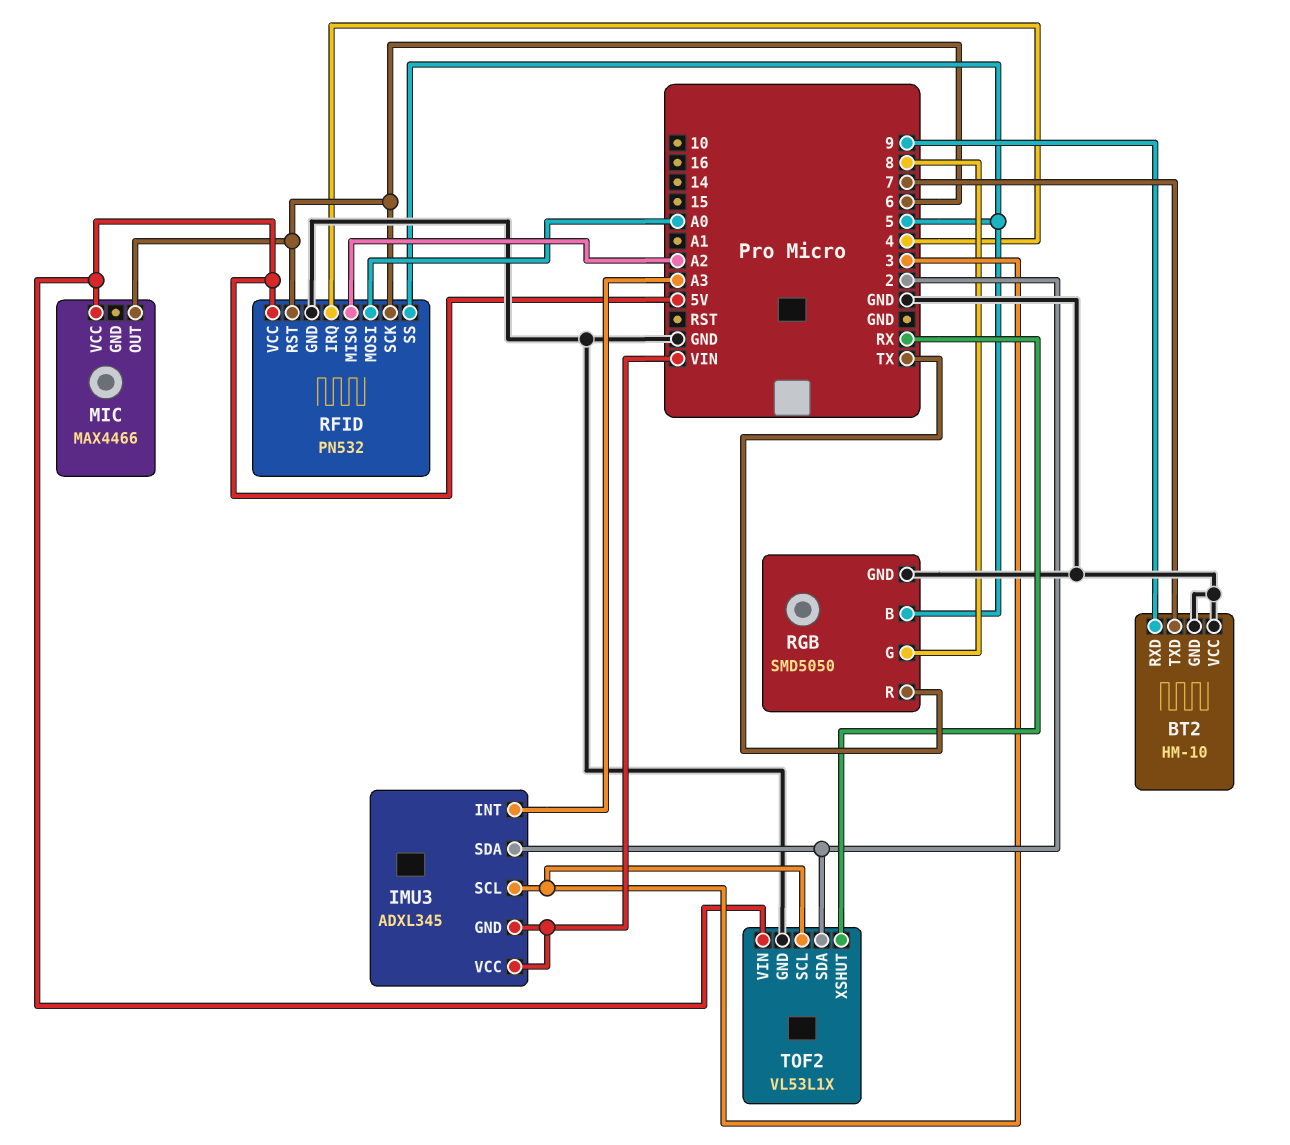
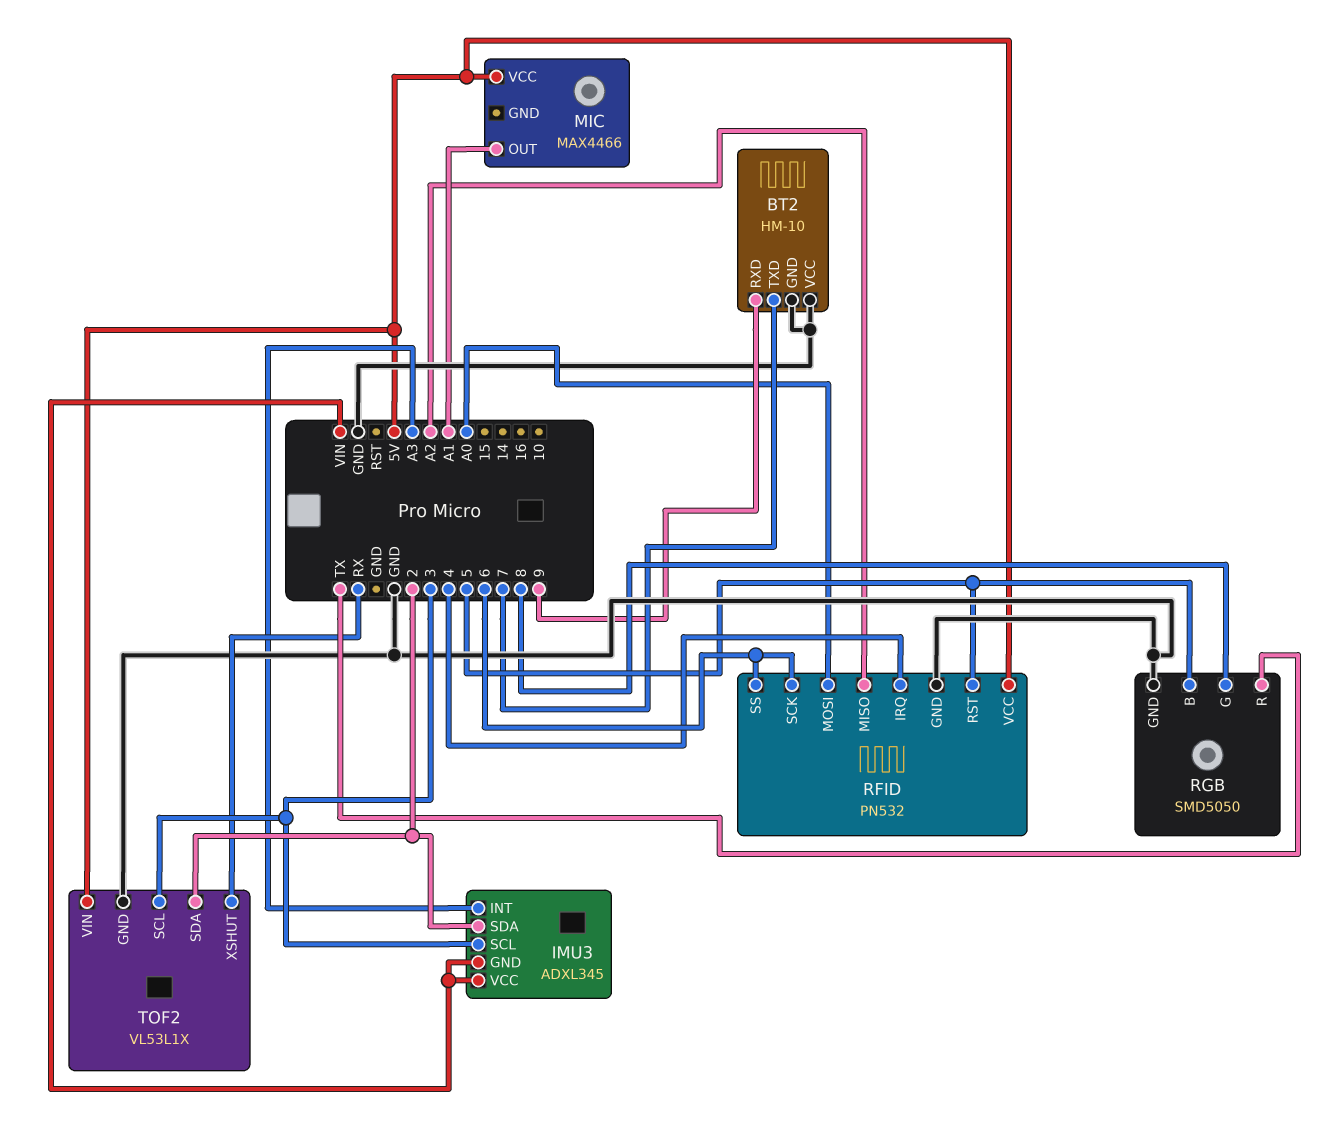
MIC pin OUT: 6 -> A1
RFID pin RST: 6 -> 5
RFID pin SS: 5 -> 6

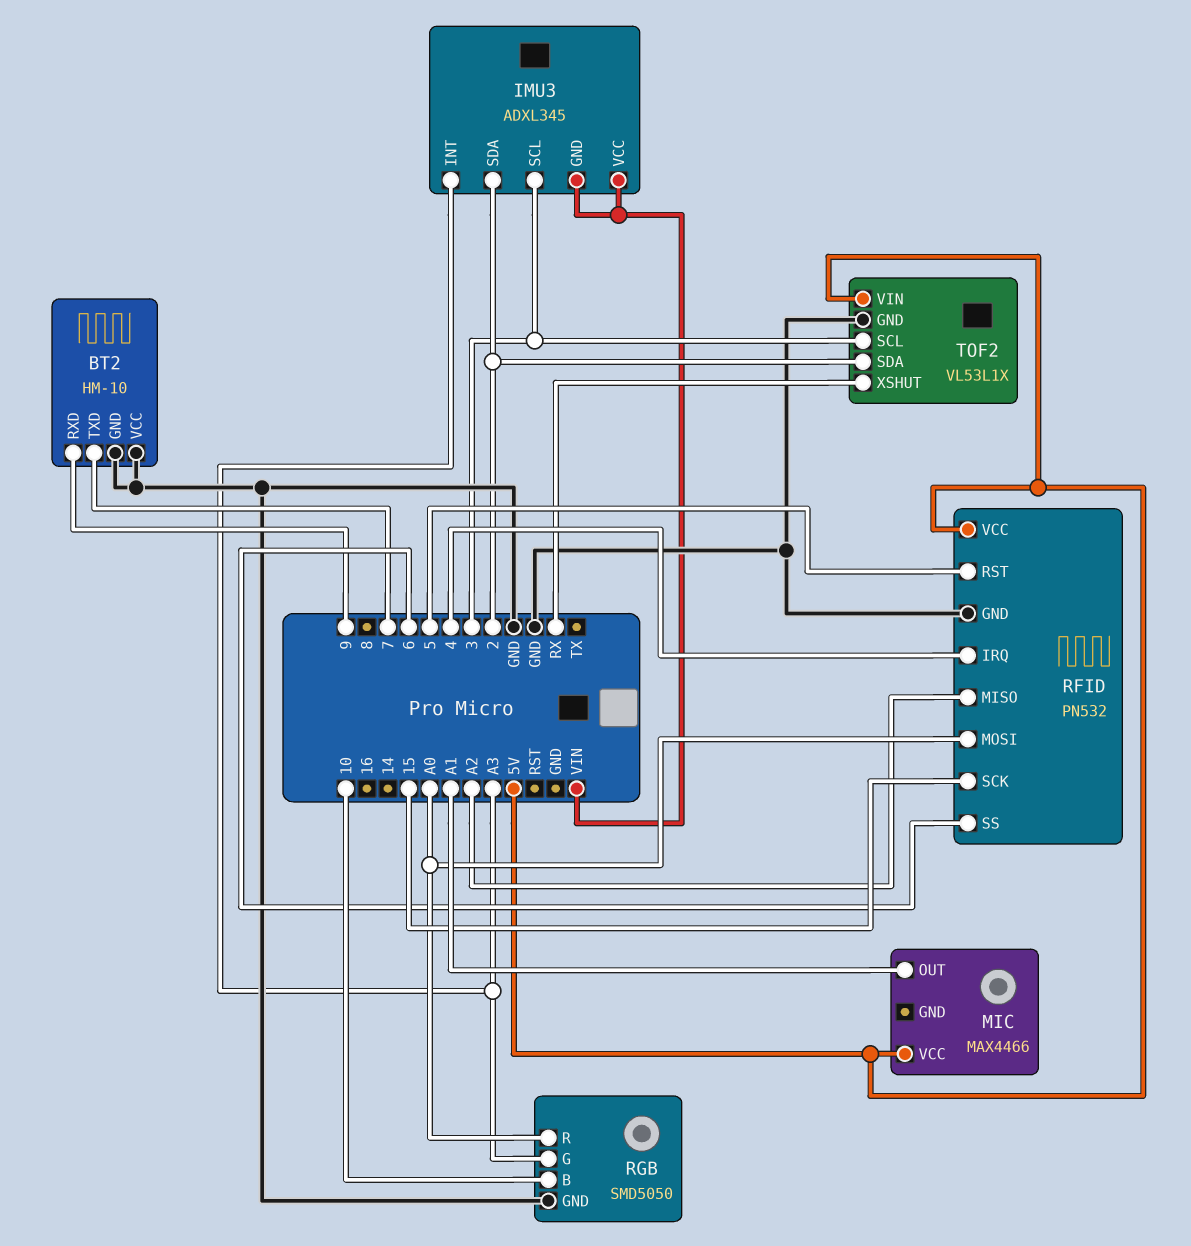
RFID pin SCK: 6 -> 15
RGB pin B: 5 -> 10
RGB pin G: 8 -> A3
RGB pin R: TX -> A0

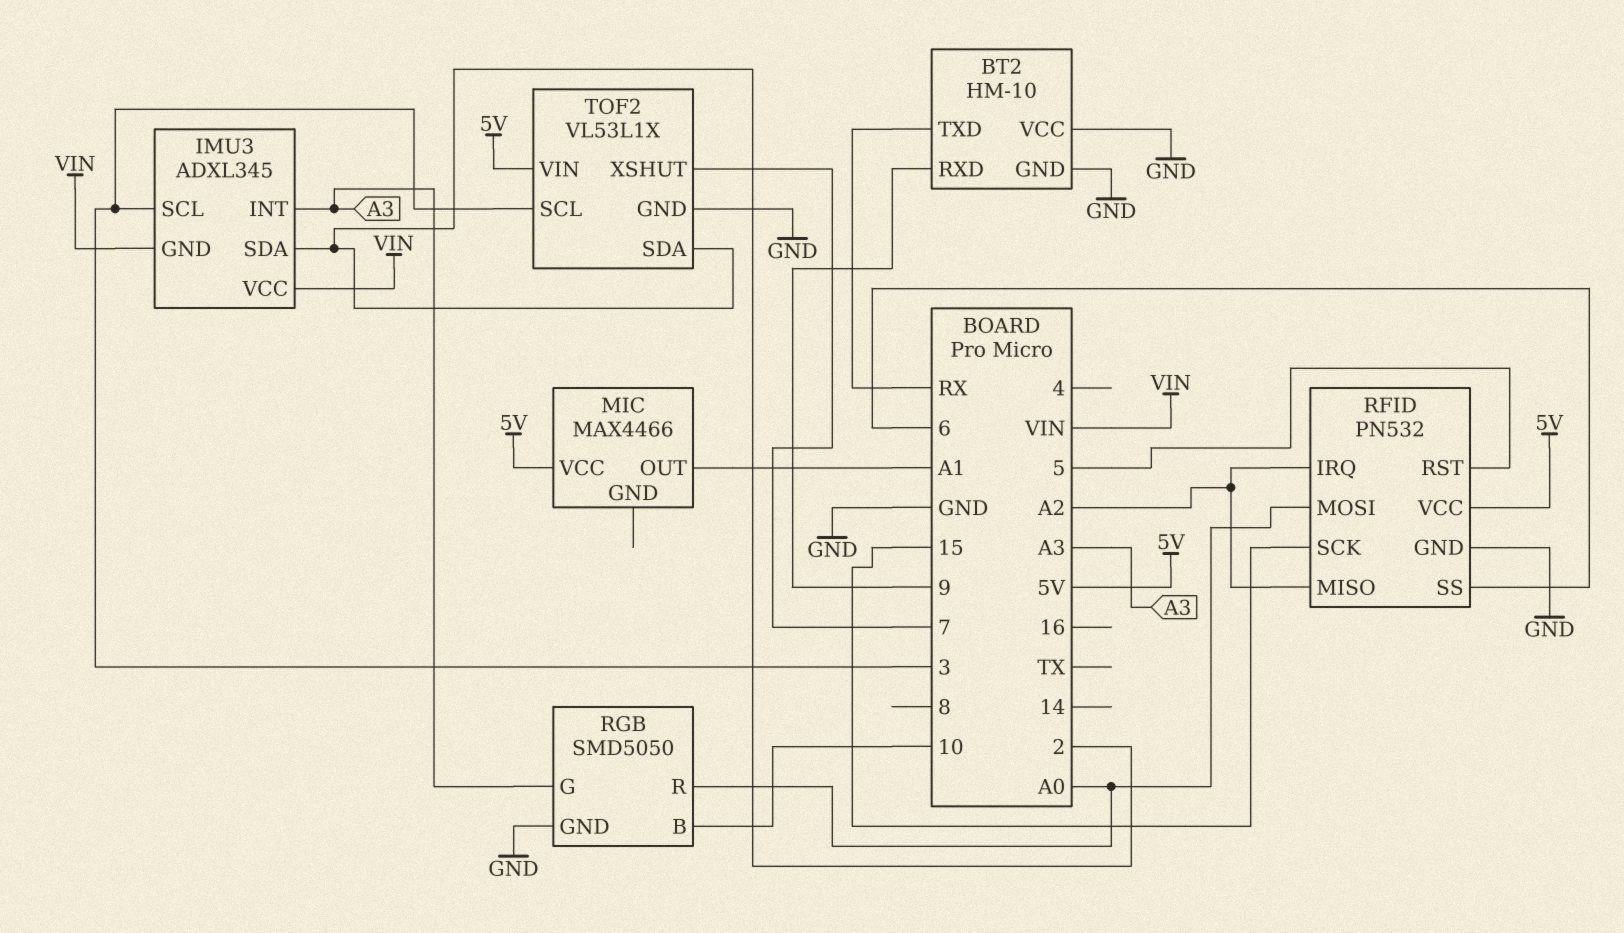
BT2 pin TXD: 7 -> RX
RFID pin IRQ: 4 -> A2
TOF2 pin XSHUT: RX -> 7

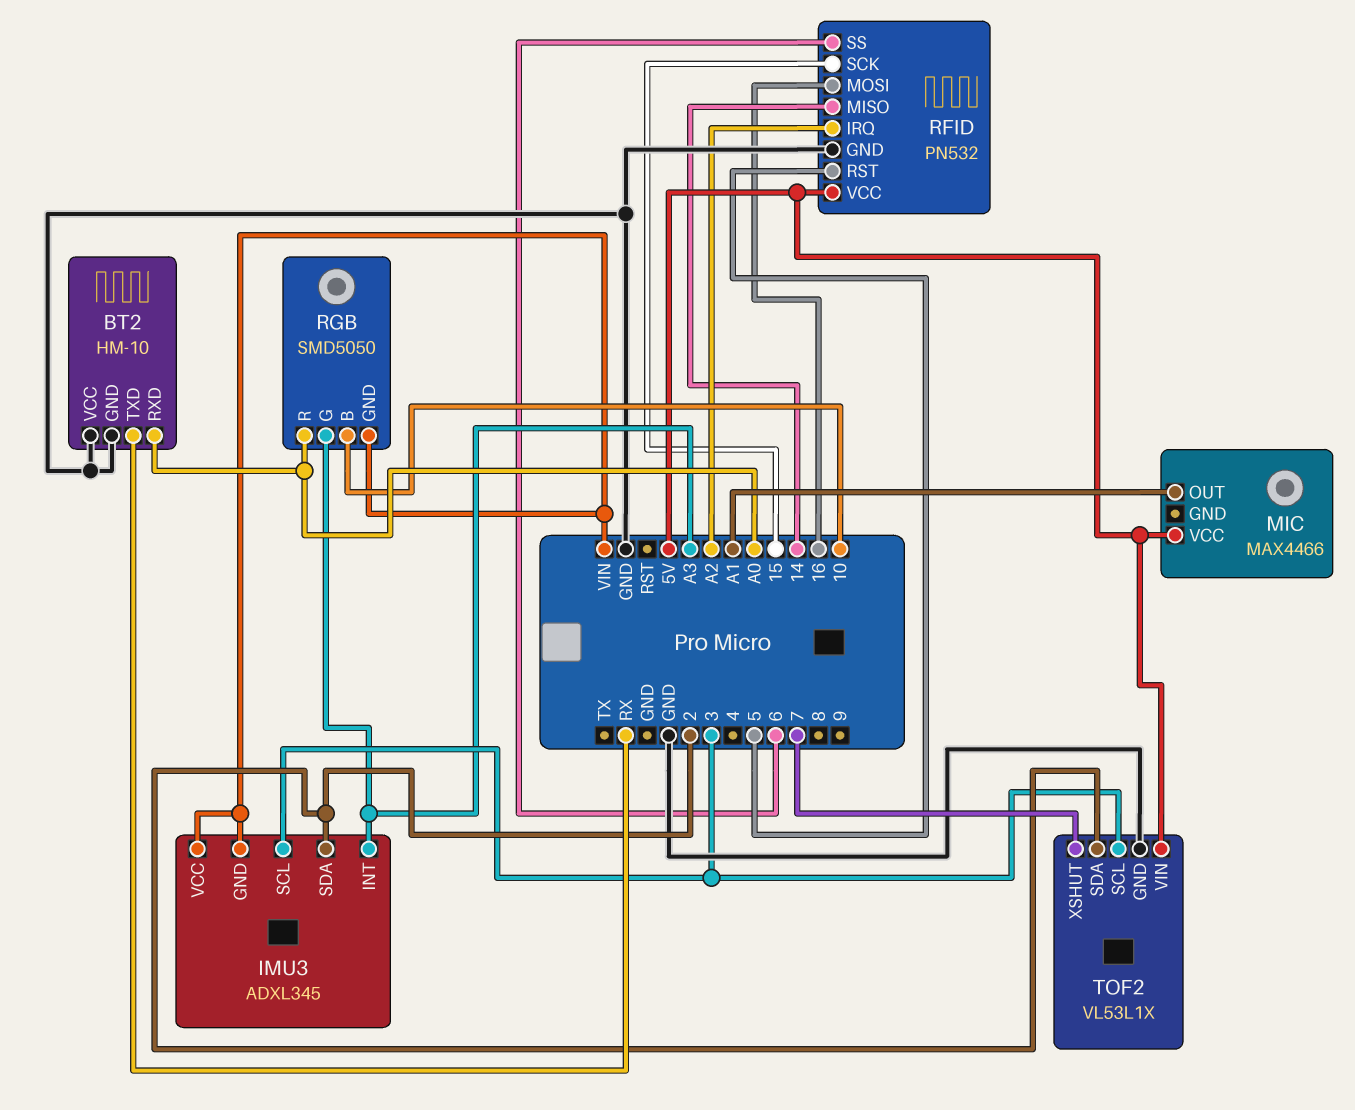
BT2 pin RXD: 9 -> A0
RFID pin MISO: A2 -> 14
RFID pin MOSI: A0 -> 16
RGB pin GND: GND -> VIN

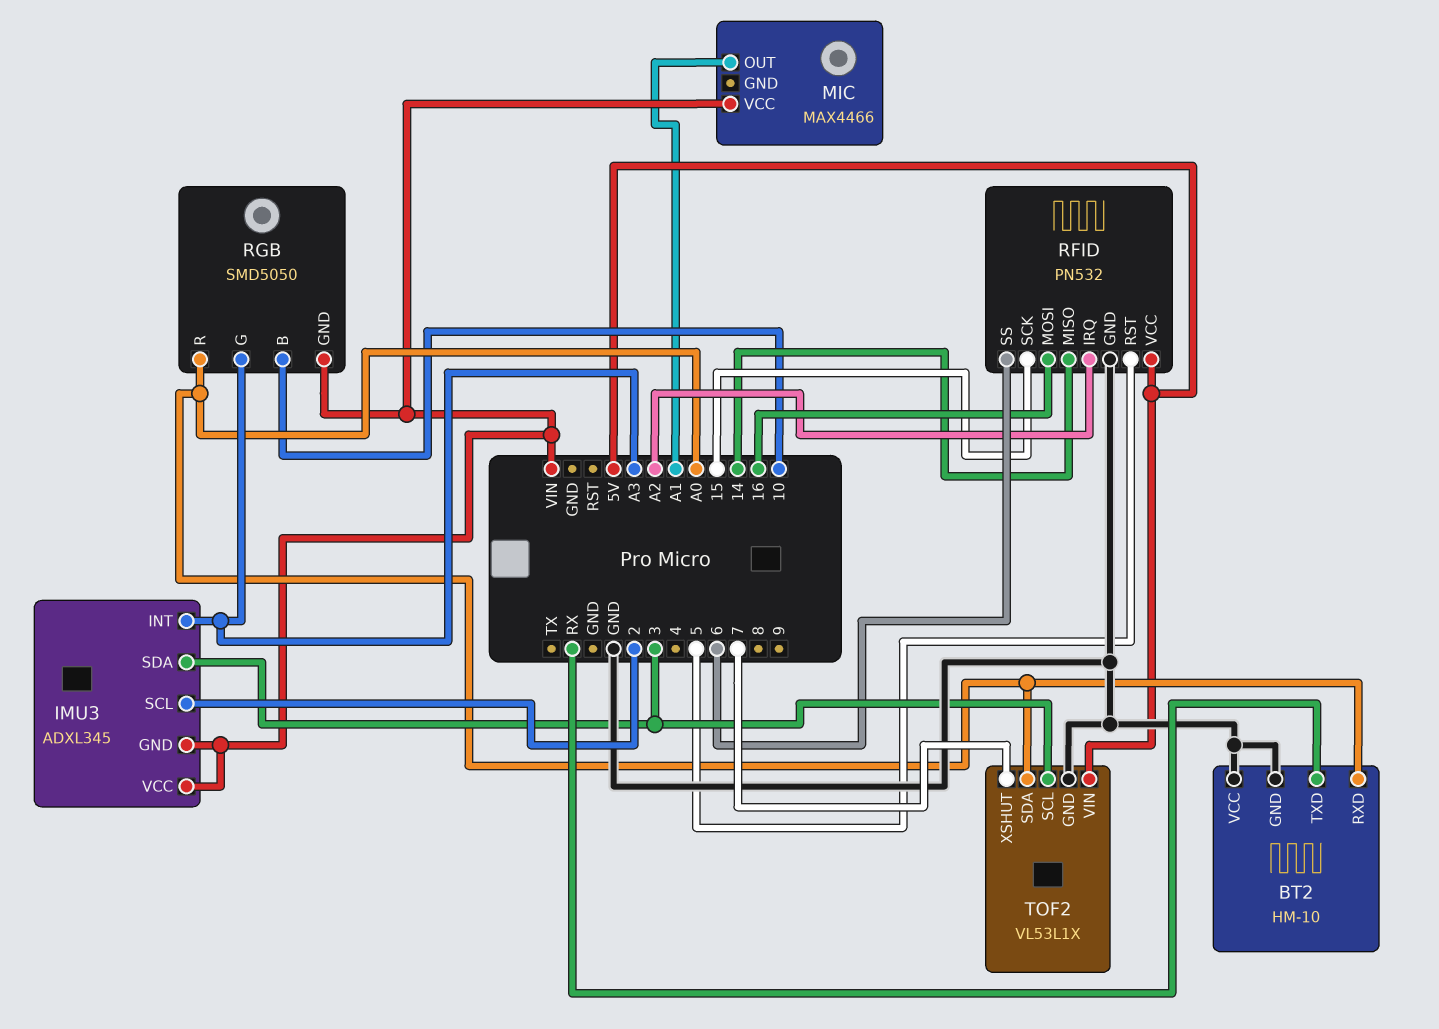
IMU3 pin SCL: 3 -> 2
IMU3 pin SDA: 2 -> 3
MIC pin VCC: 5V -> VIN
TOF2 pin SDA: 2 -> A0

